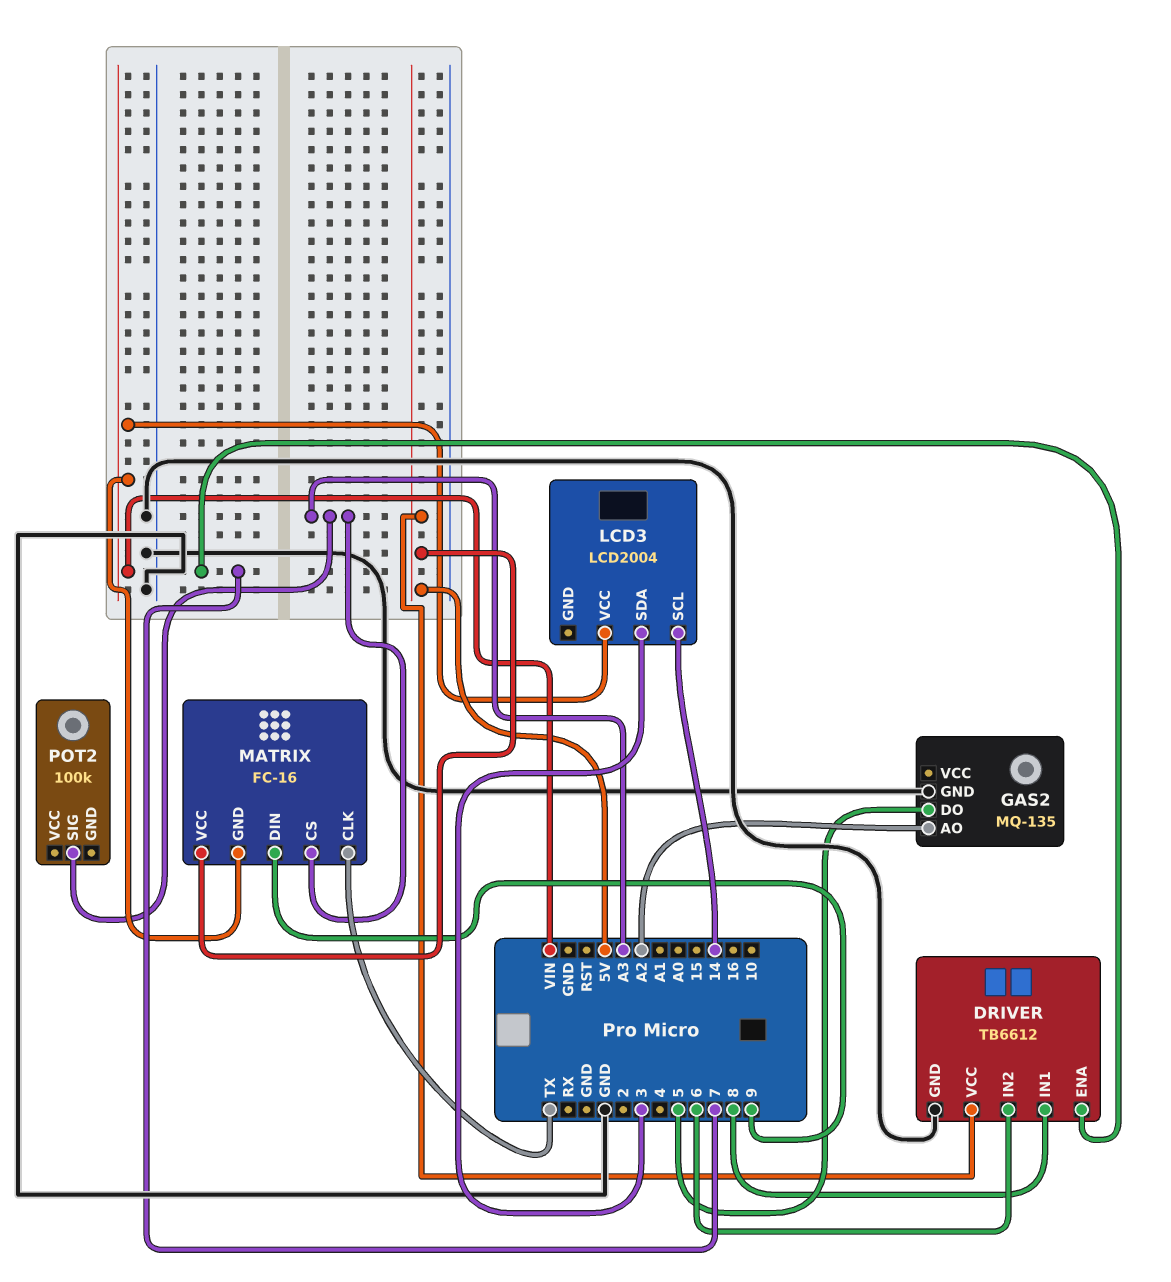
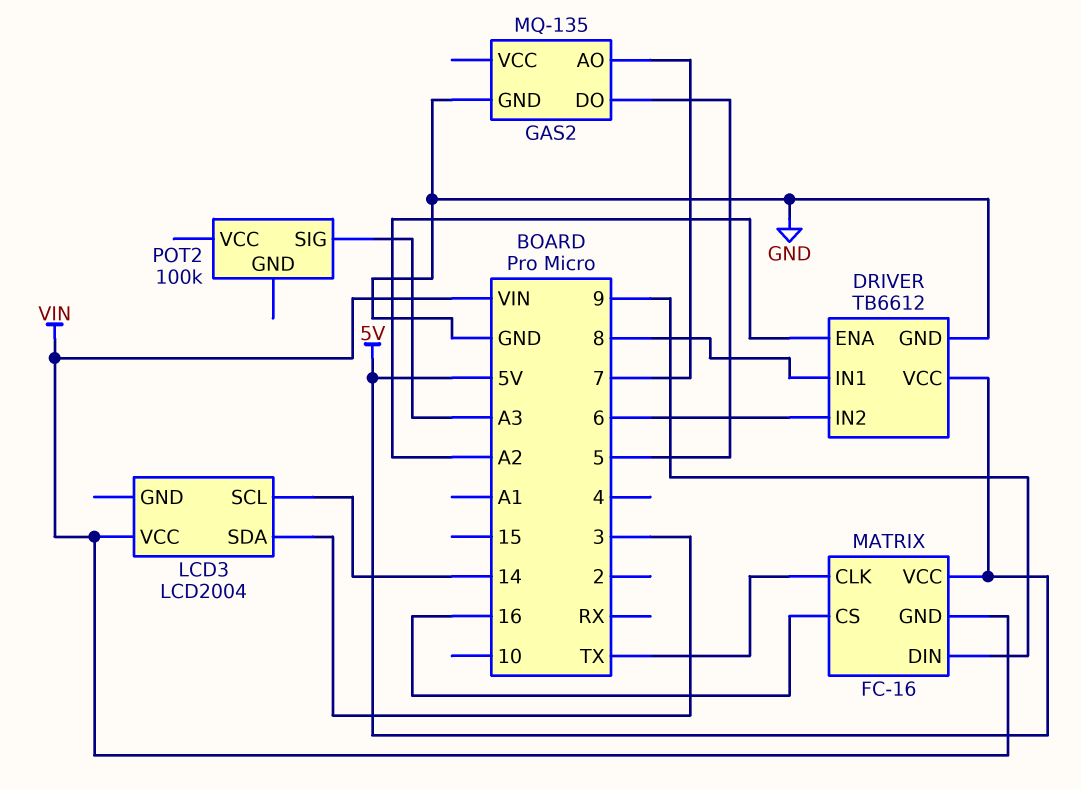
DRIVER pin ENA: 7 -> A2
GAS2 pin AO: A2 -> 7
MATRIX pin CS: A3 -> 16

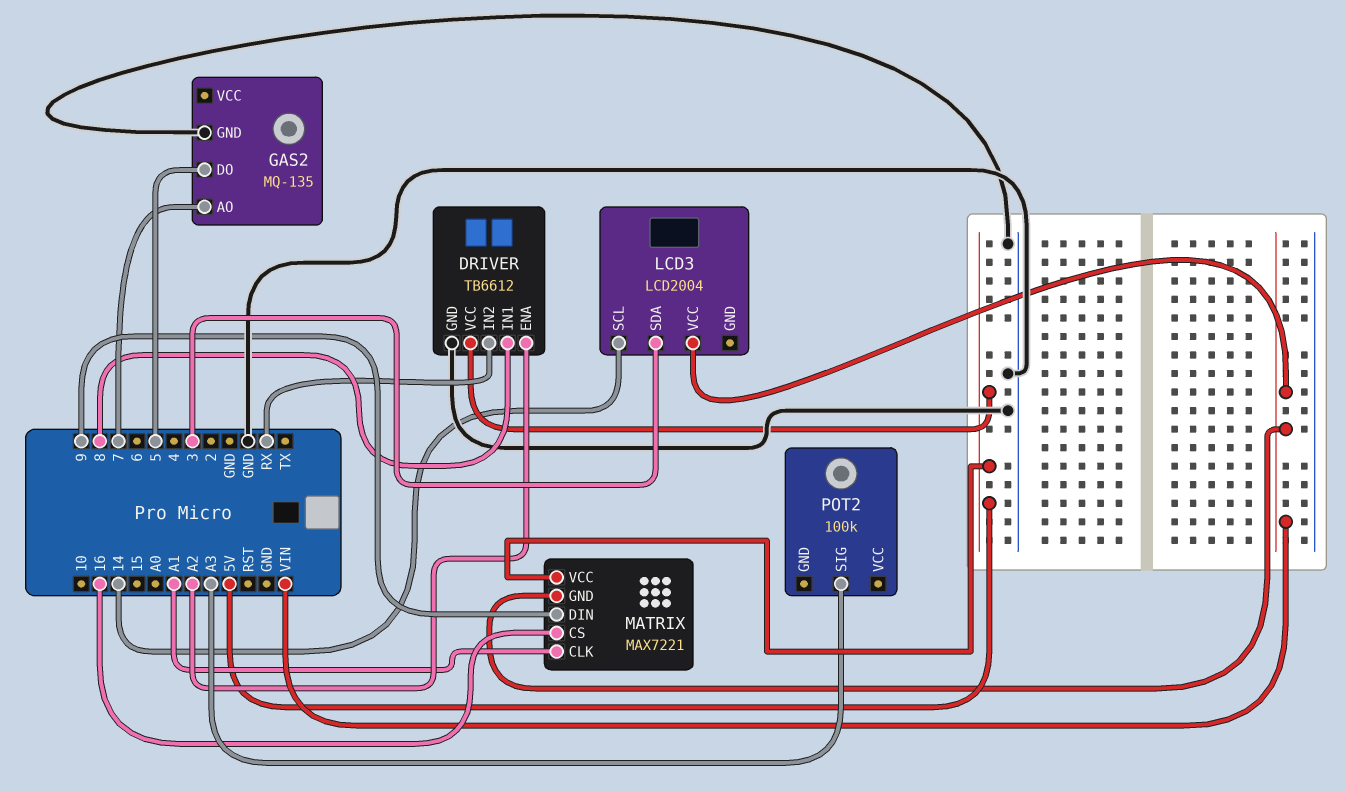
DRIVER pin IN2: 6 -> RX
MATRIX: FC-16 -> MAX7221
MATRIX pin CLK: TX -> A1

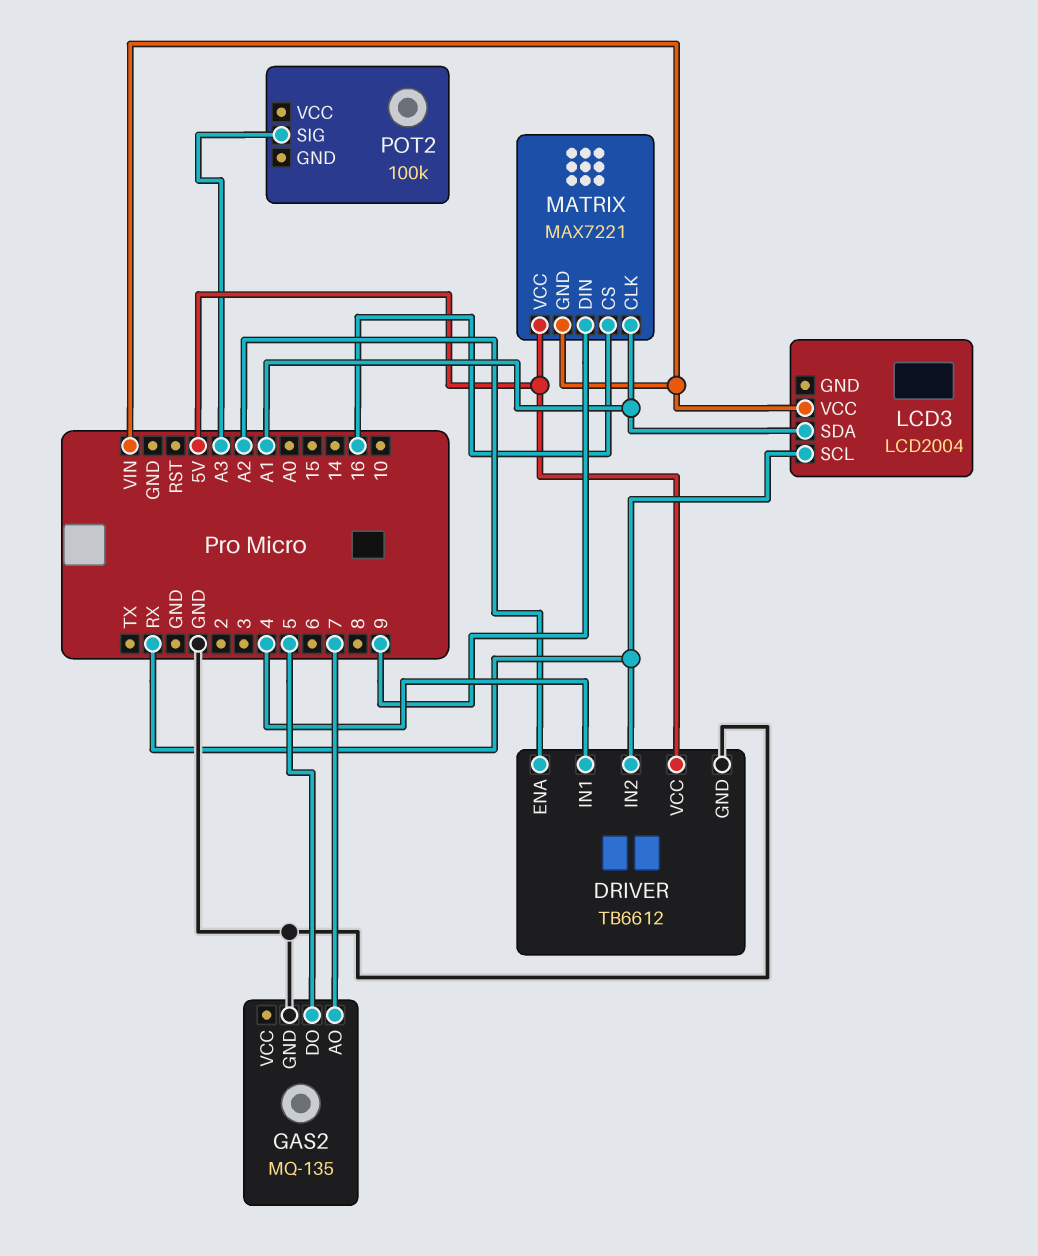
DRIVER pin IN1: 8 -> 4
LCD3 pin SCL: 14 -> RX
LCD3 pin SDA: 3 -> A1

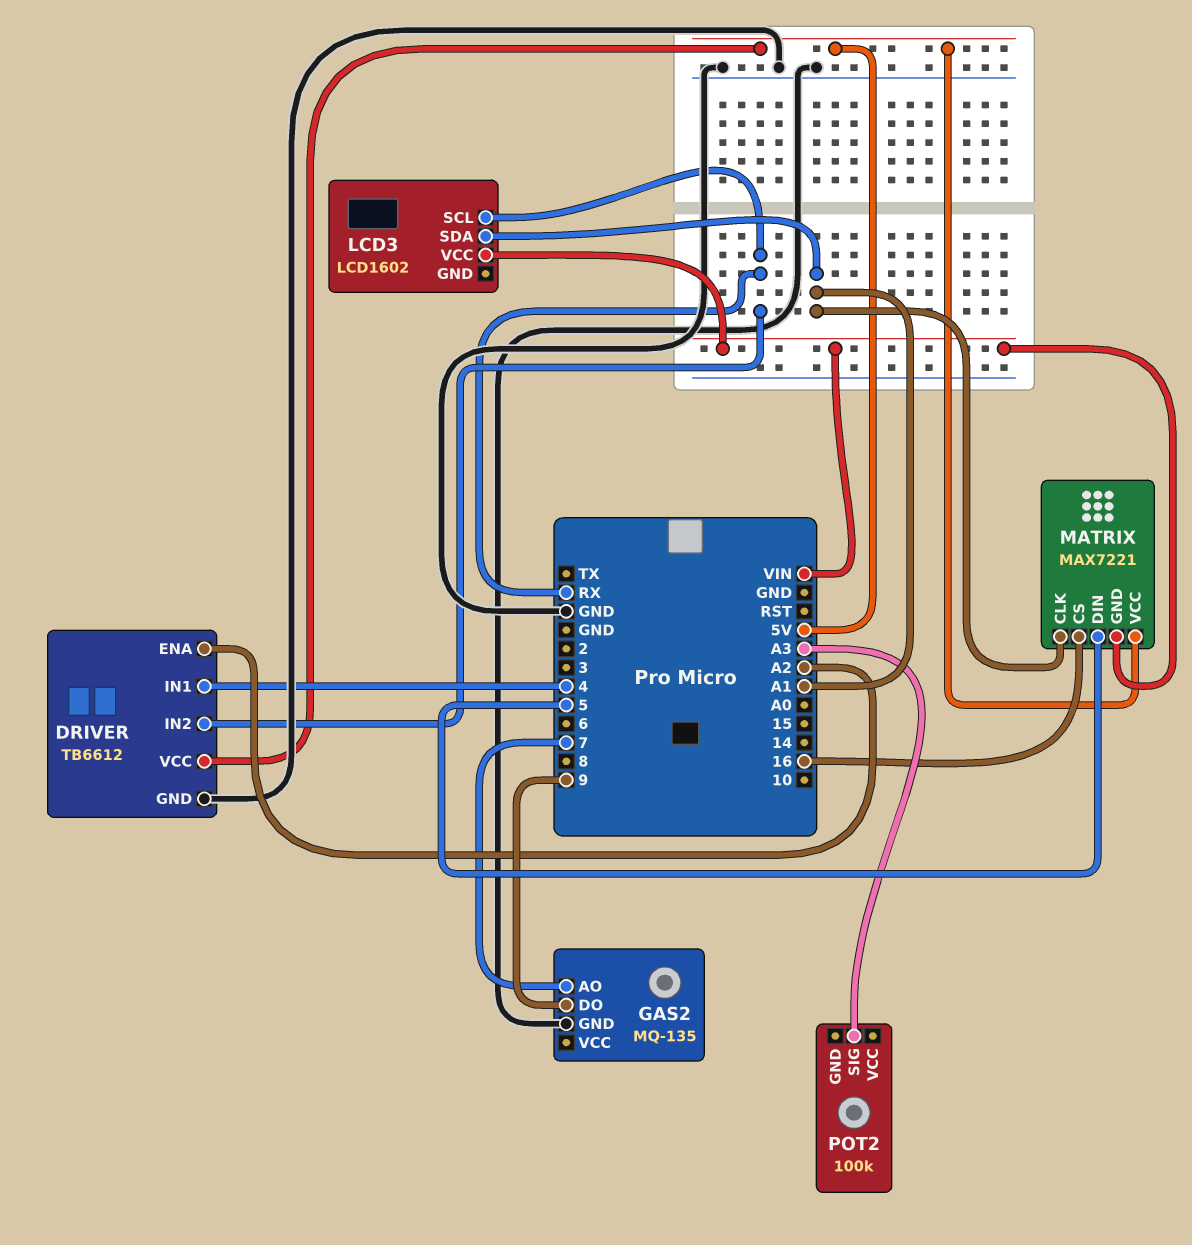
GAS2 pin DO: 5 -> 9
LCD3: LCD2004 -> LCD1602
MATRIX pin DIN: 9 -> 5

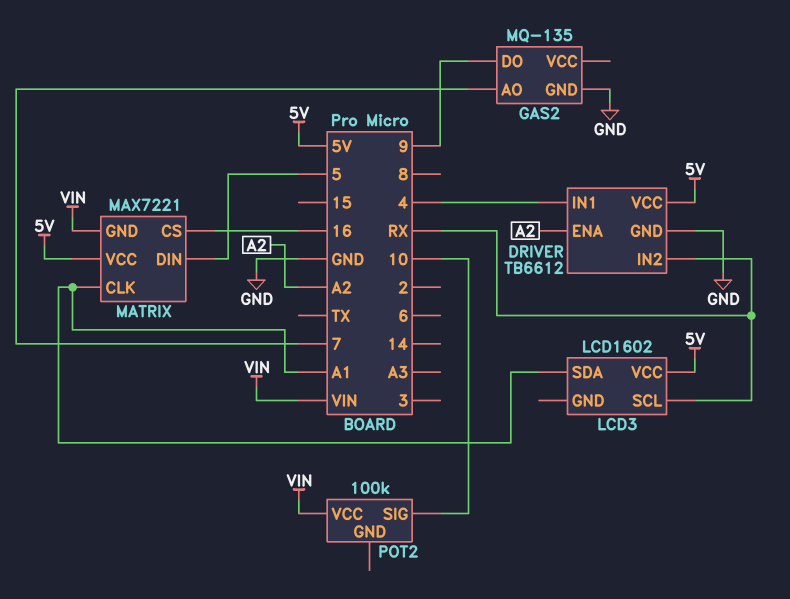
LCD3 pin VCC: VIN -> 5V
POT2 pin SIG: A3 -> 10
POT2 pin VCC: none -> VIN

